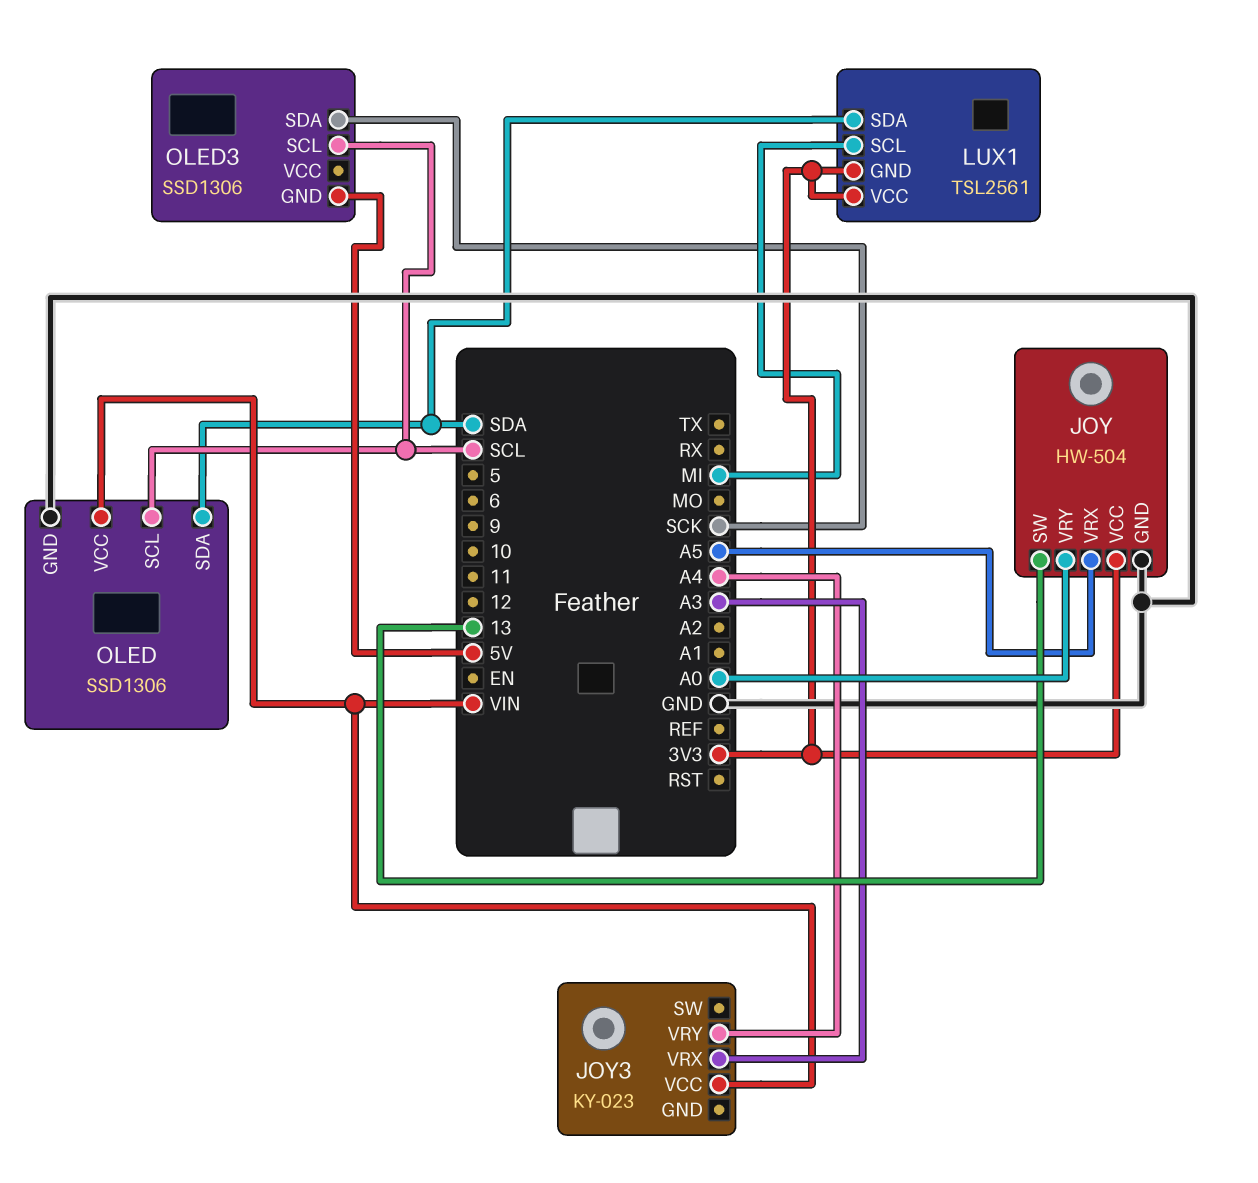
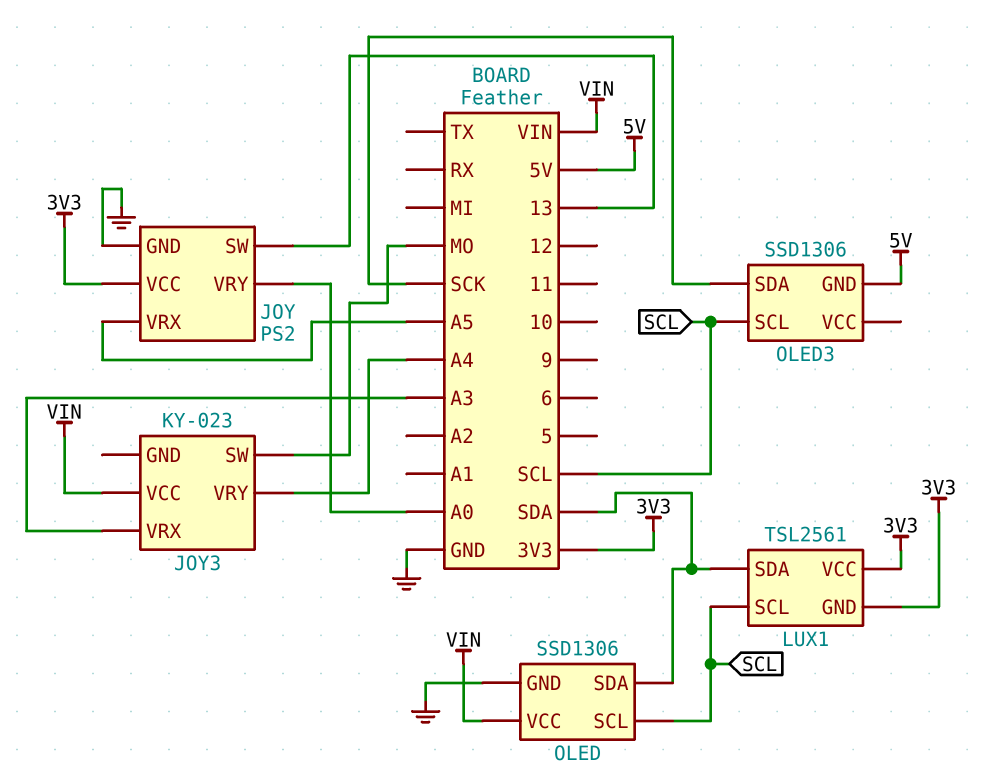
JOY: HW-504 -> PS2
JOY3 pin SW: none -> MO
LUX1 pin SCL: MI -> SCL

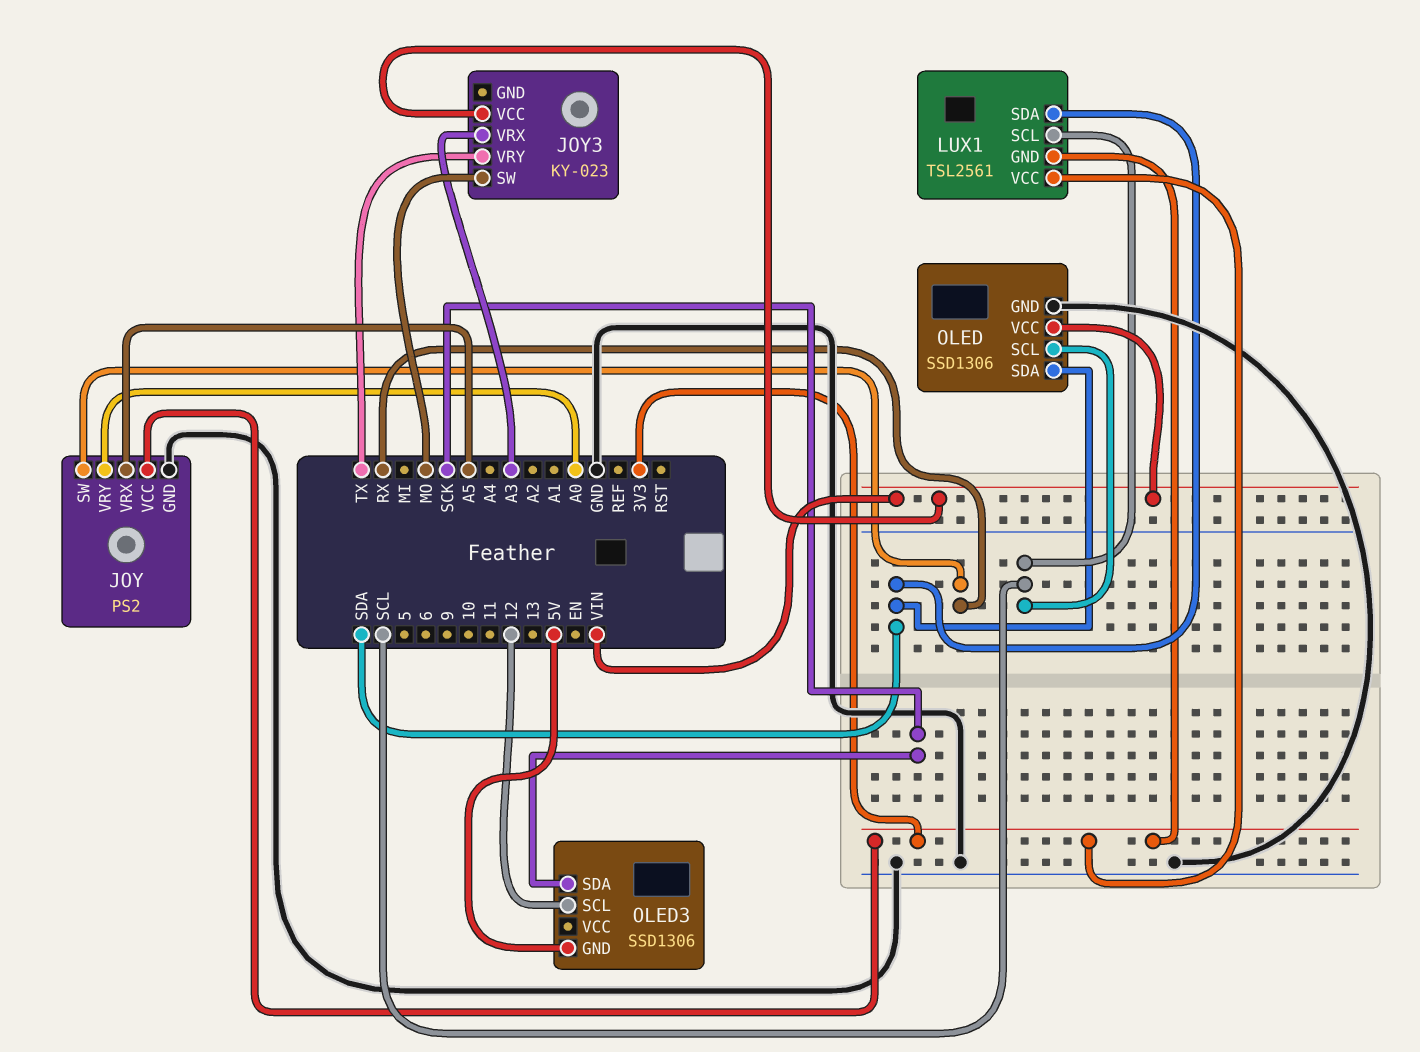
JOY pin SW: 13 -> RX
JOY3 pin VRY: A4 -> TX
OLED3 pin SCL: SCL -> 12

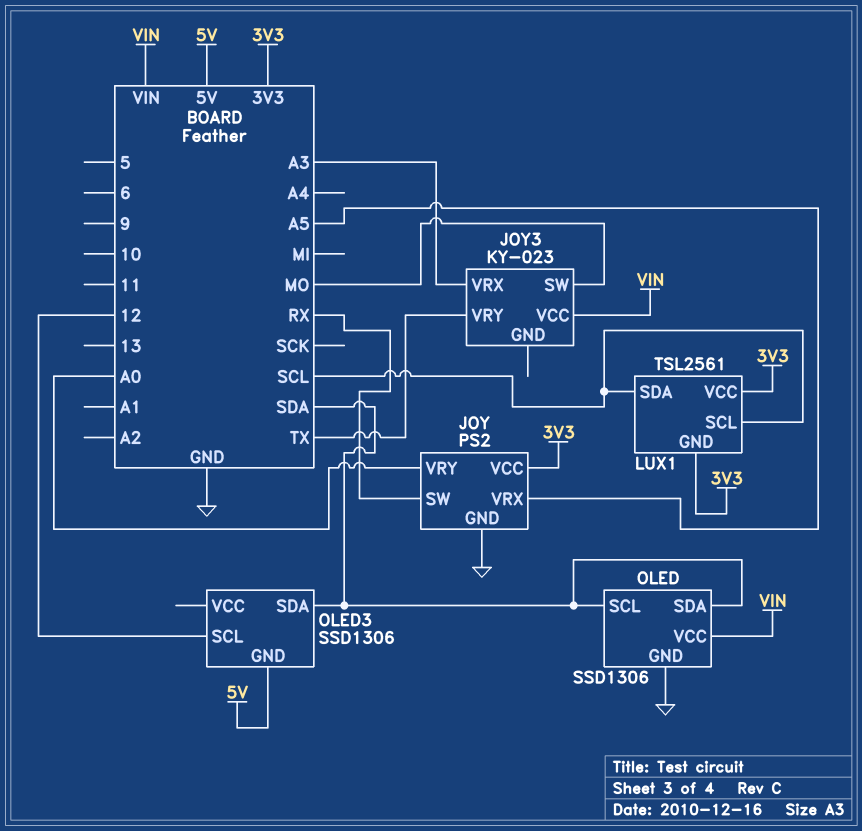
LUX1 pin SDA: SDA -> SCL
OLED pin SCL: SCL -> SDA
OLED3 pin SDA: SCK -> SDA

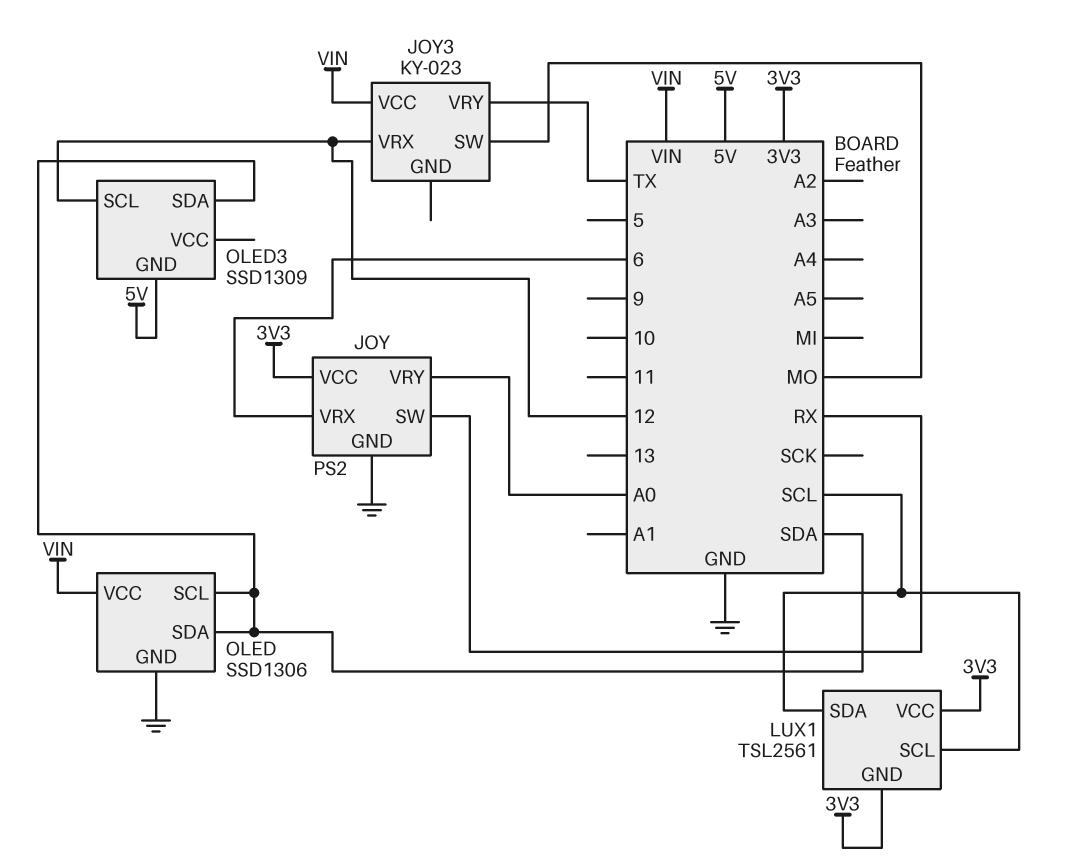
JOY pin VRX: A5 -> 6
JOY3 pin VRX: A3 -> 12
OLED3: SSD1306 -> SSD1309

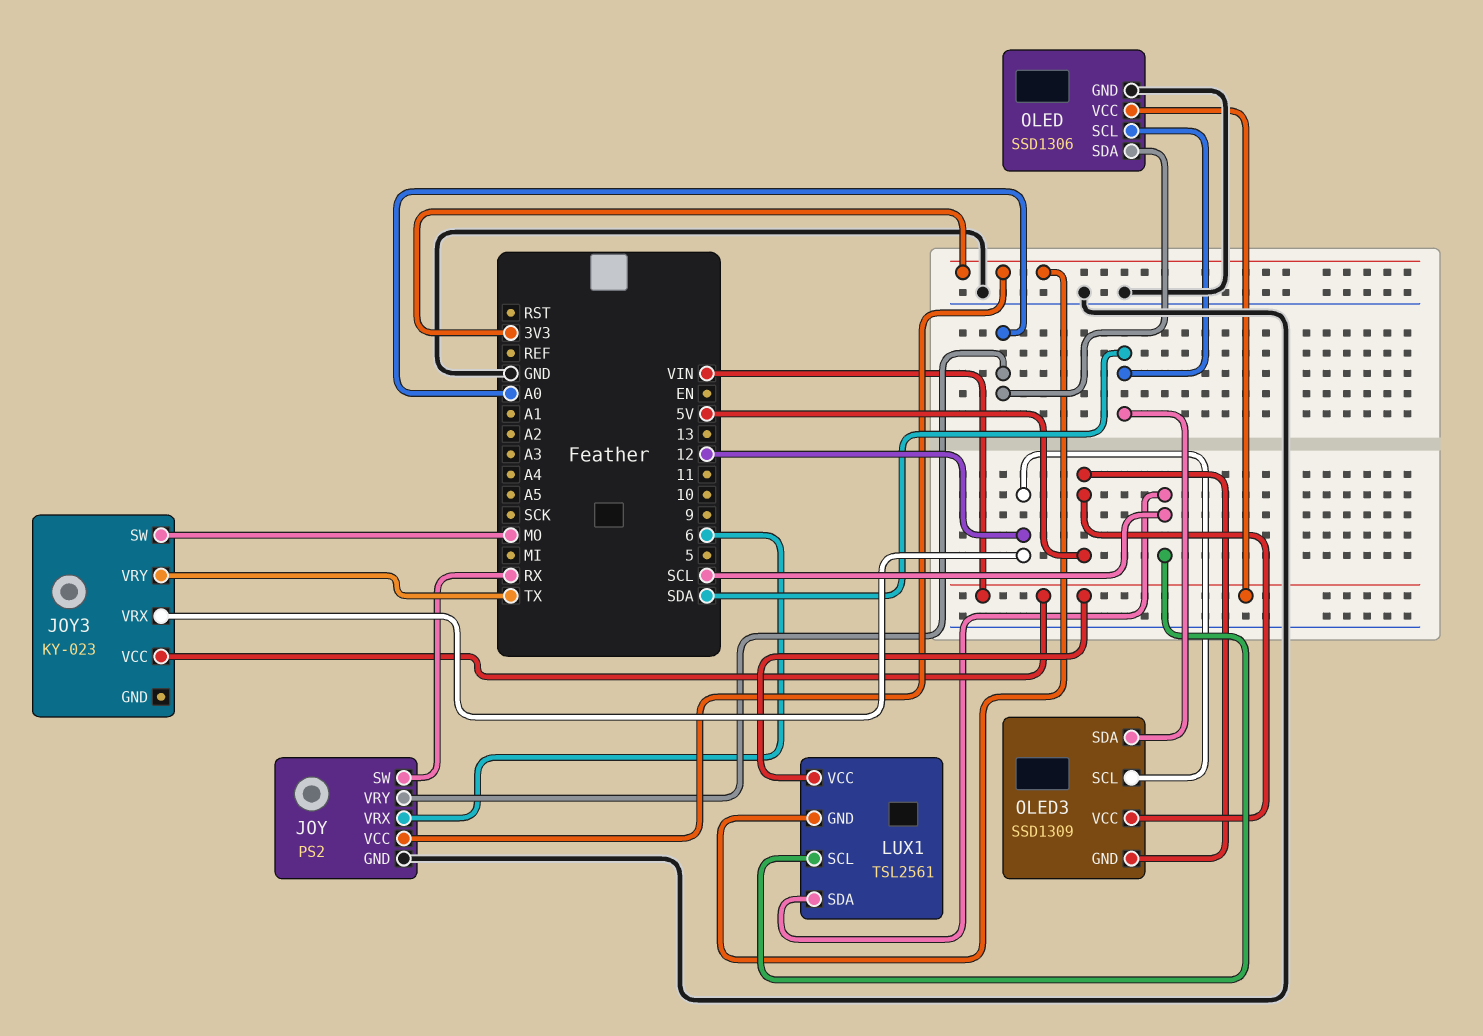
LUX1 pin VCC: 3V3 -> VIN
OLED pin SDA: SDA -> A0
OLED3 pin VCC: none -> 5V

